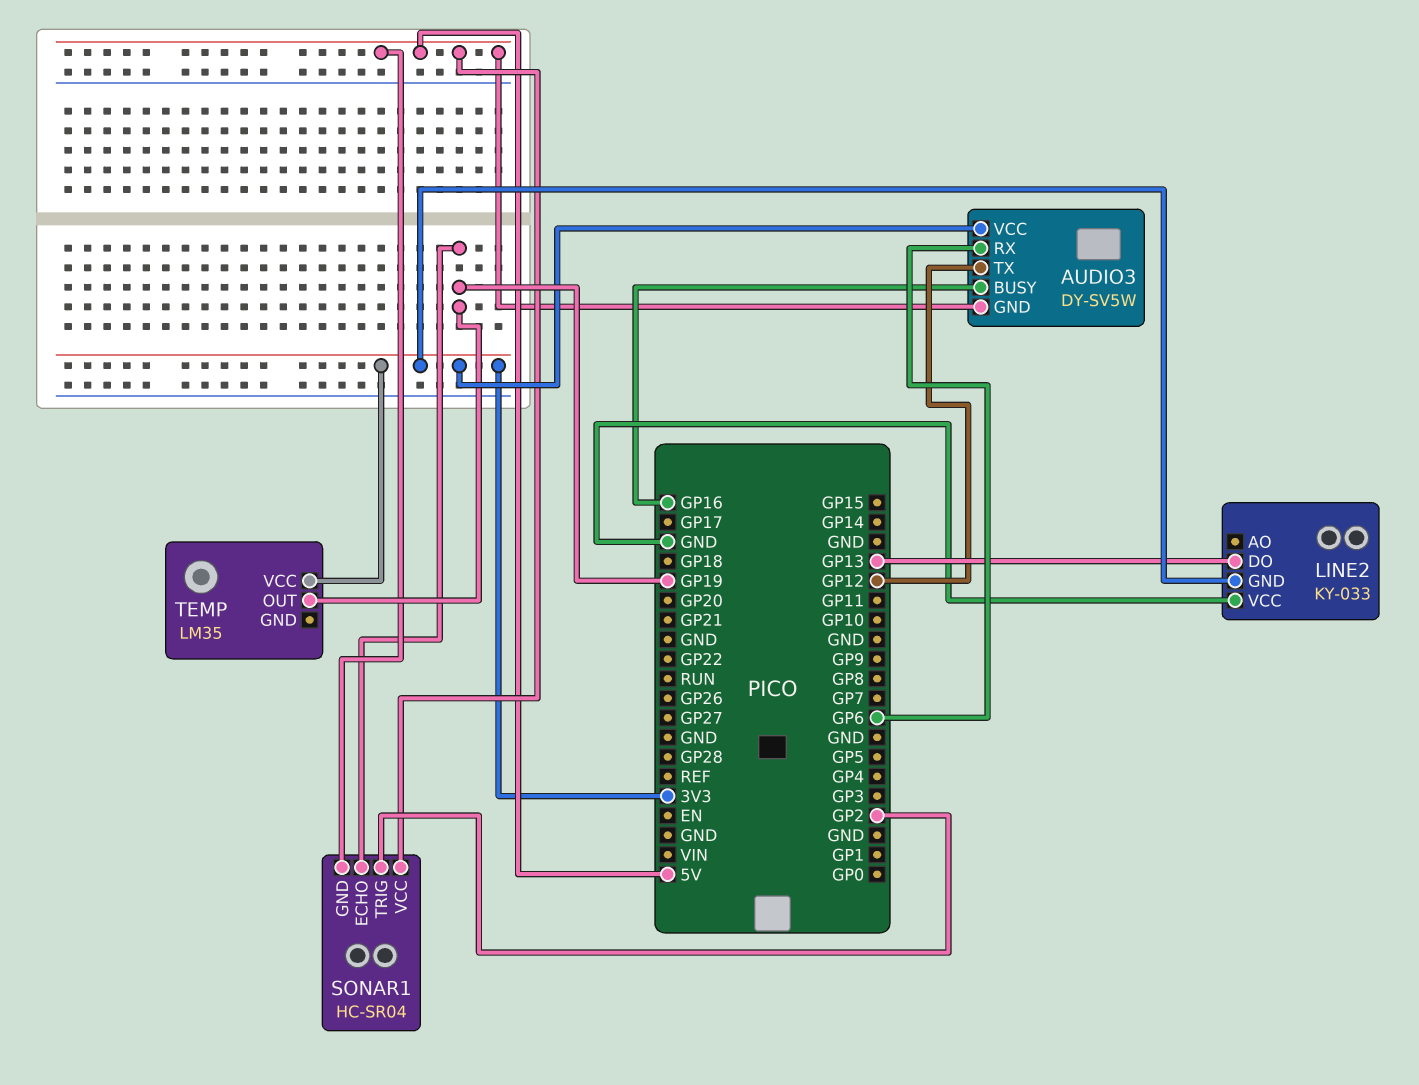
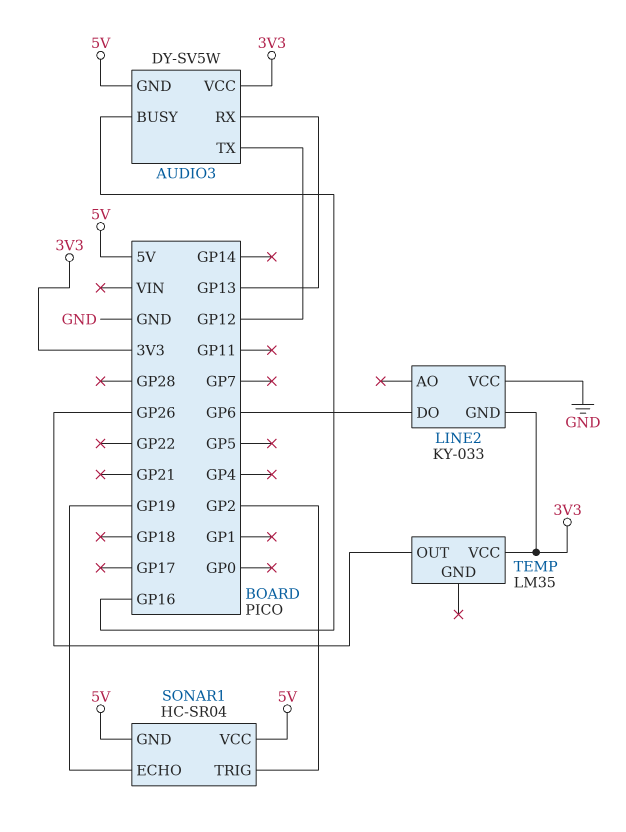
AUDIO3 pin RX: GP6 -> GP13
LINE2 pin DO: GP13 -> GP6
TEMP pin OUT: GP19 -> GP26

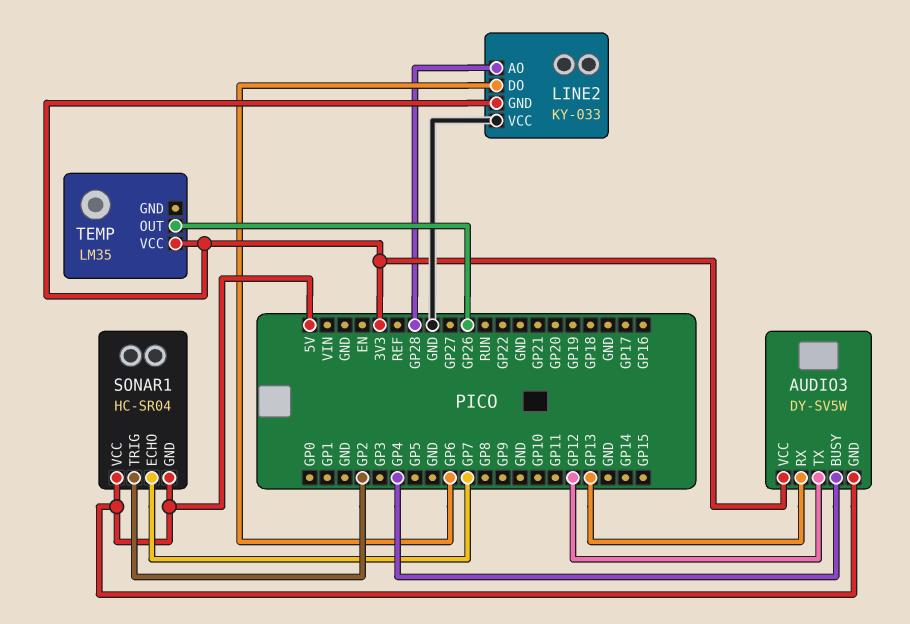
AUDIO3 pin BUSY: GP16 -> GP4
LINE2 pin AO: none -> GP28
SONAR1 pin ECHO: GP19 -> GP7

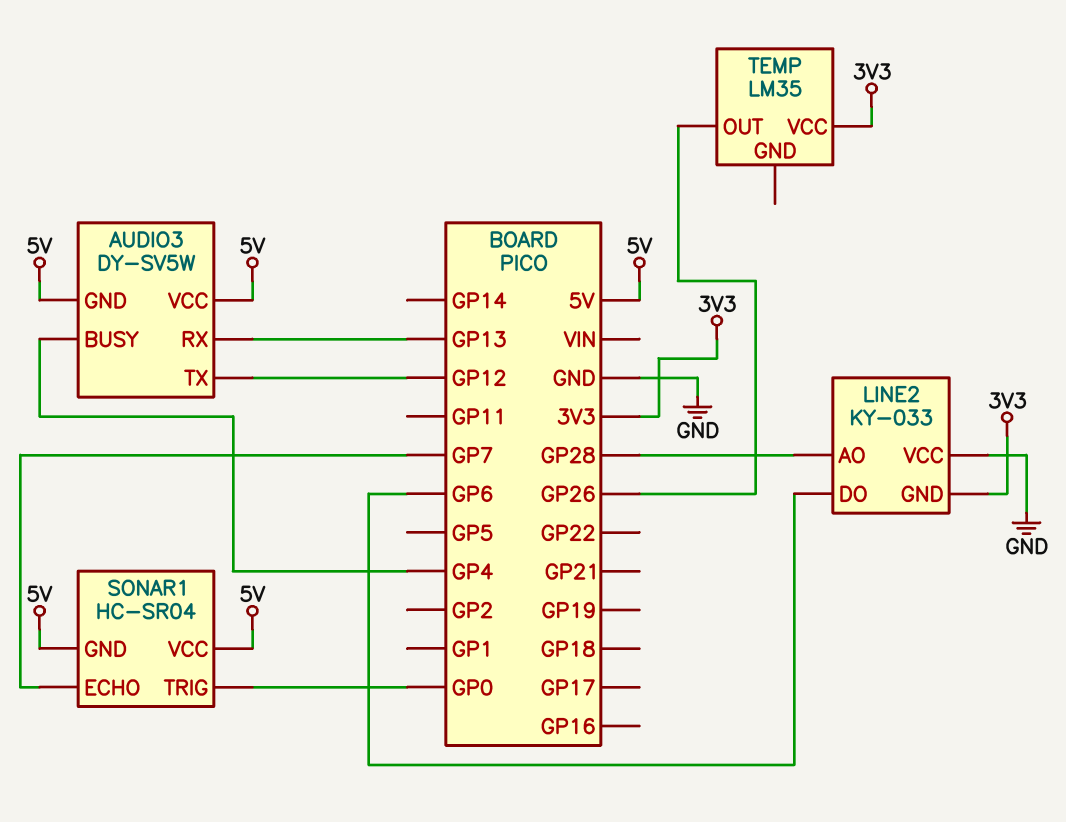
AUDIO3 pin VCC: 3V3 -> 5V
SONAR1 pin TRIG: GP2 -> GP0

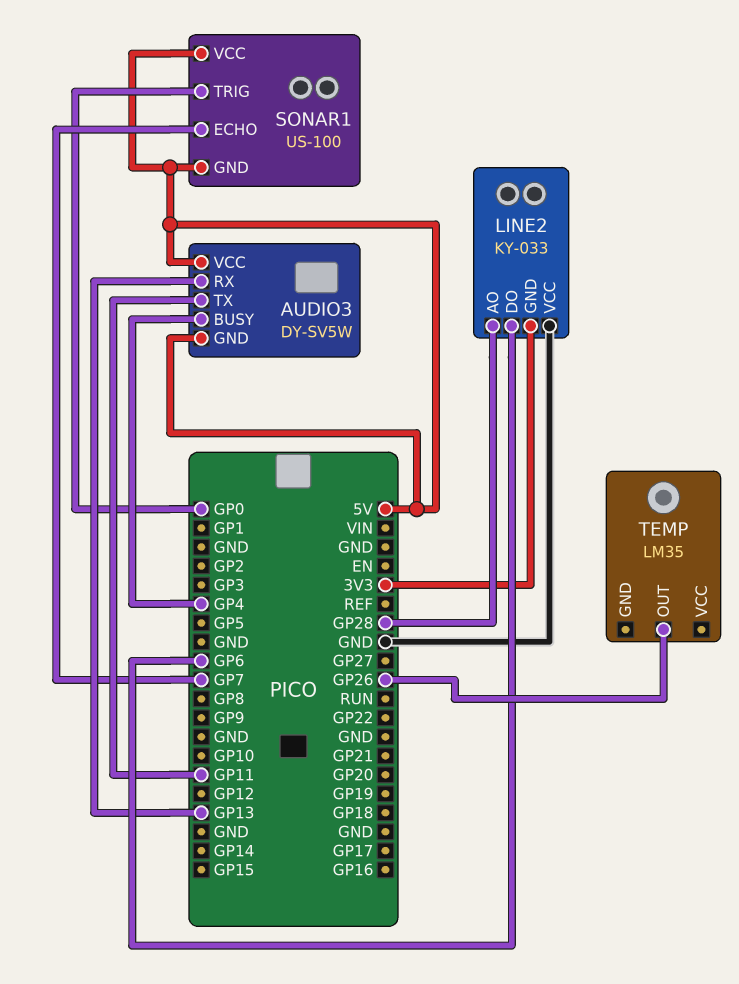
AUDIO3 pin TX: GP12 -> GP11
SONAR1: HC-SR04 -> US-100
TEMP pin VCC: 3V3 -> none

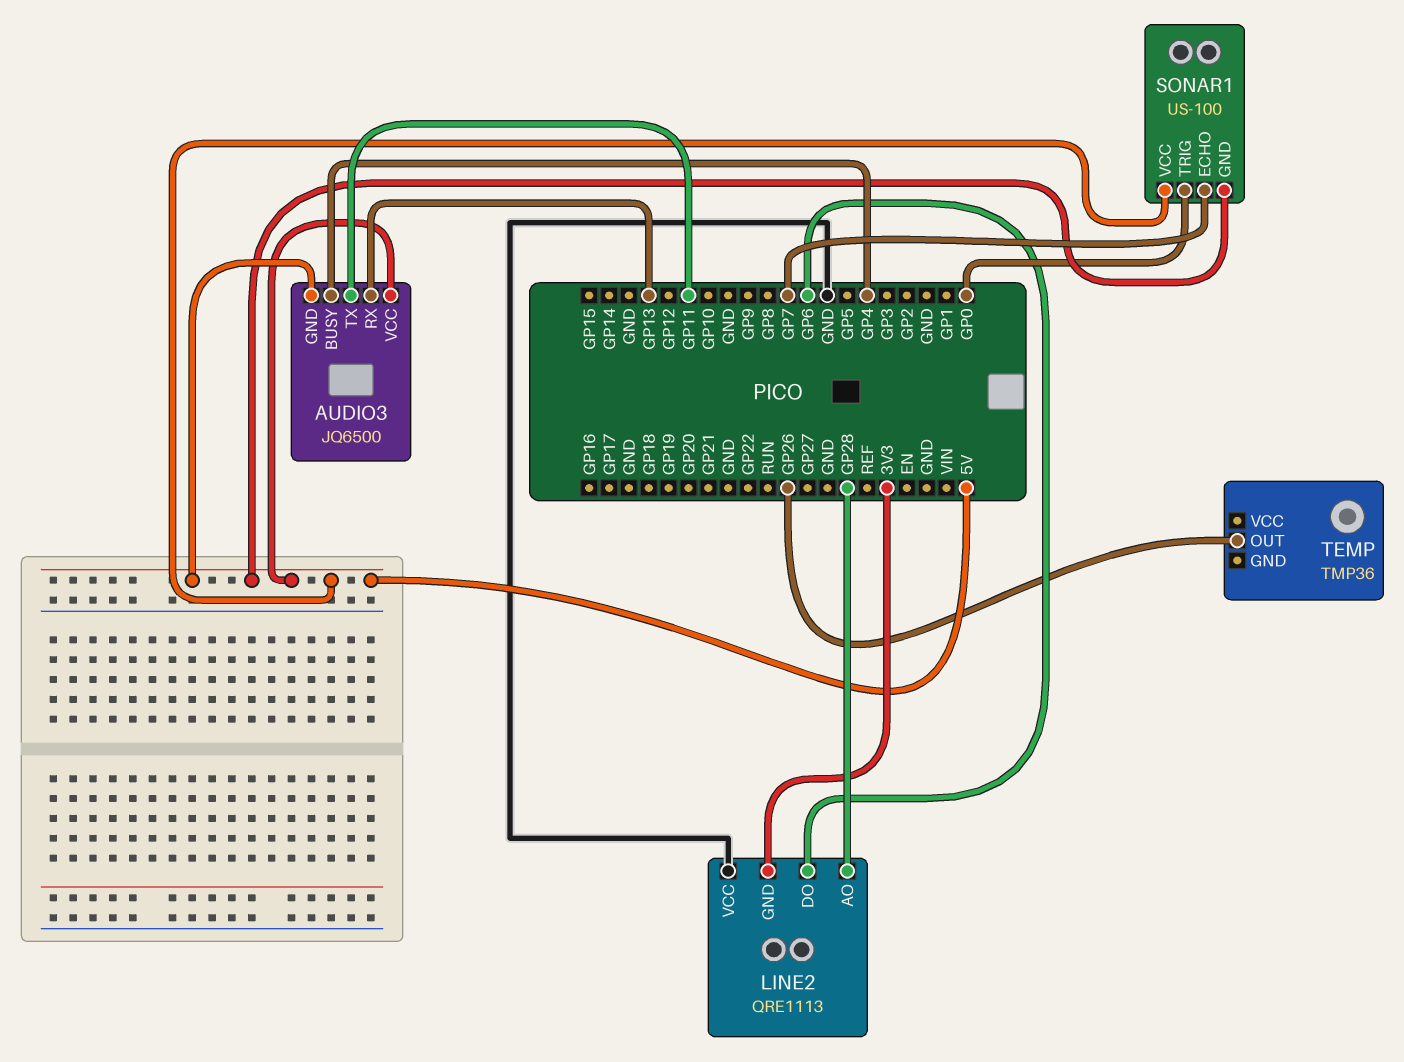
AUDIO3: DY-SV5W -> JQ6500
LINE2: KY-033 -> QRE1113
TEMP: LM35 -> TMP36

